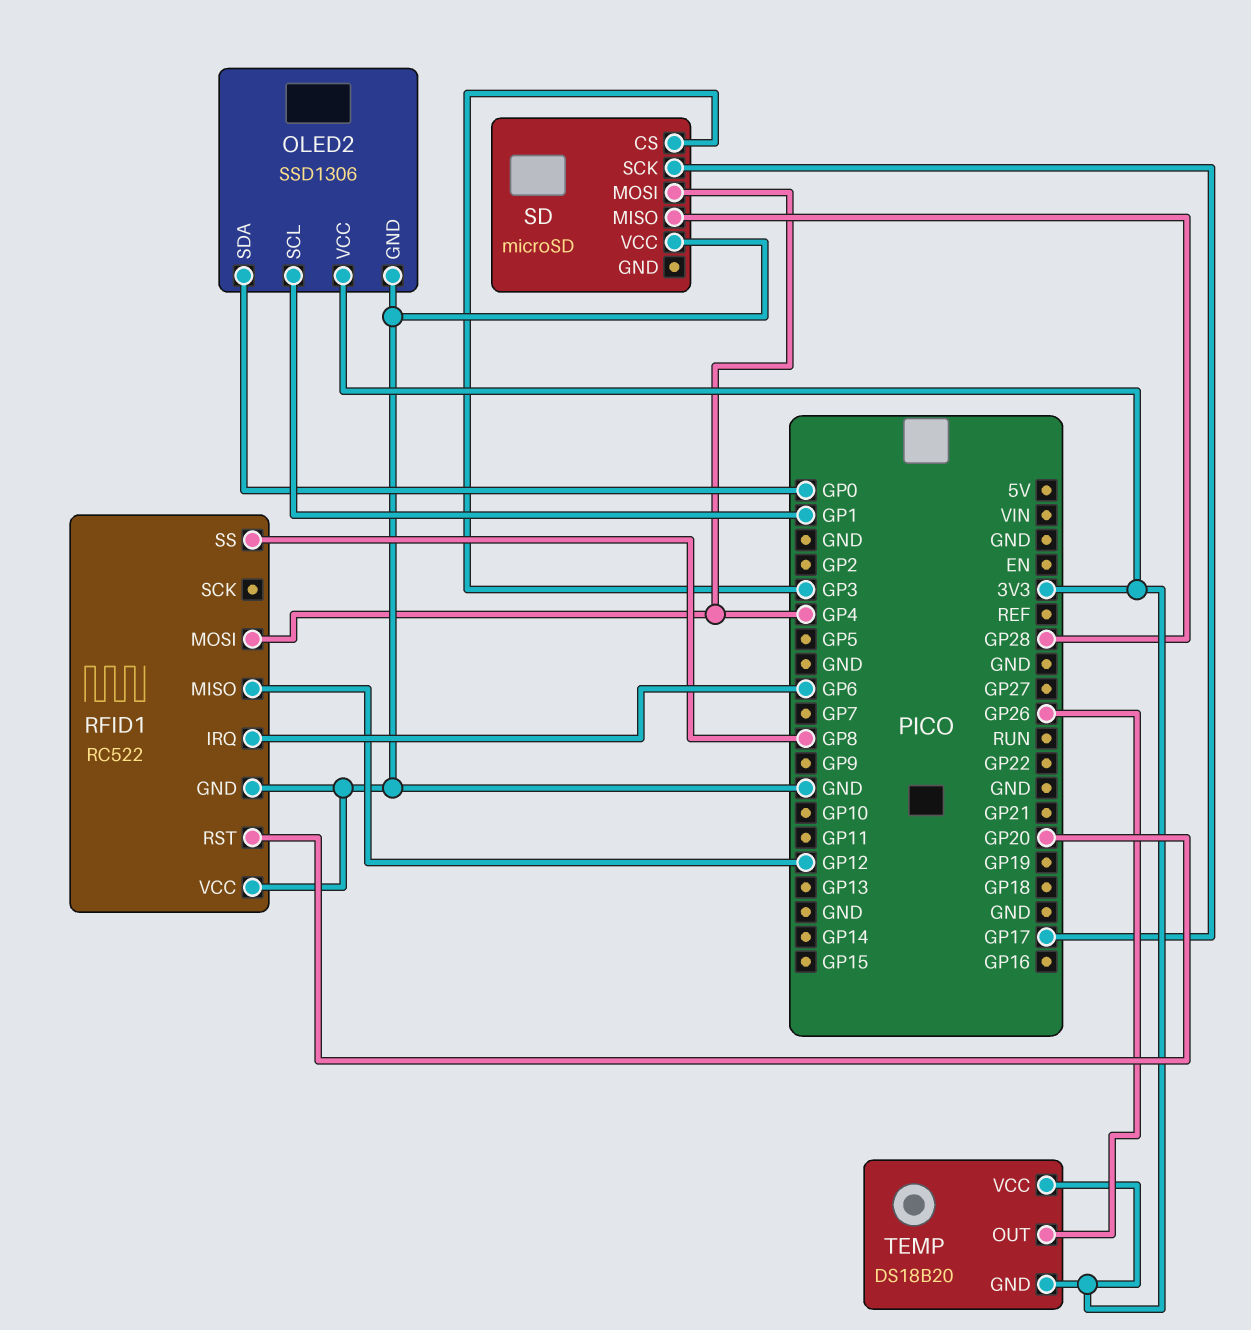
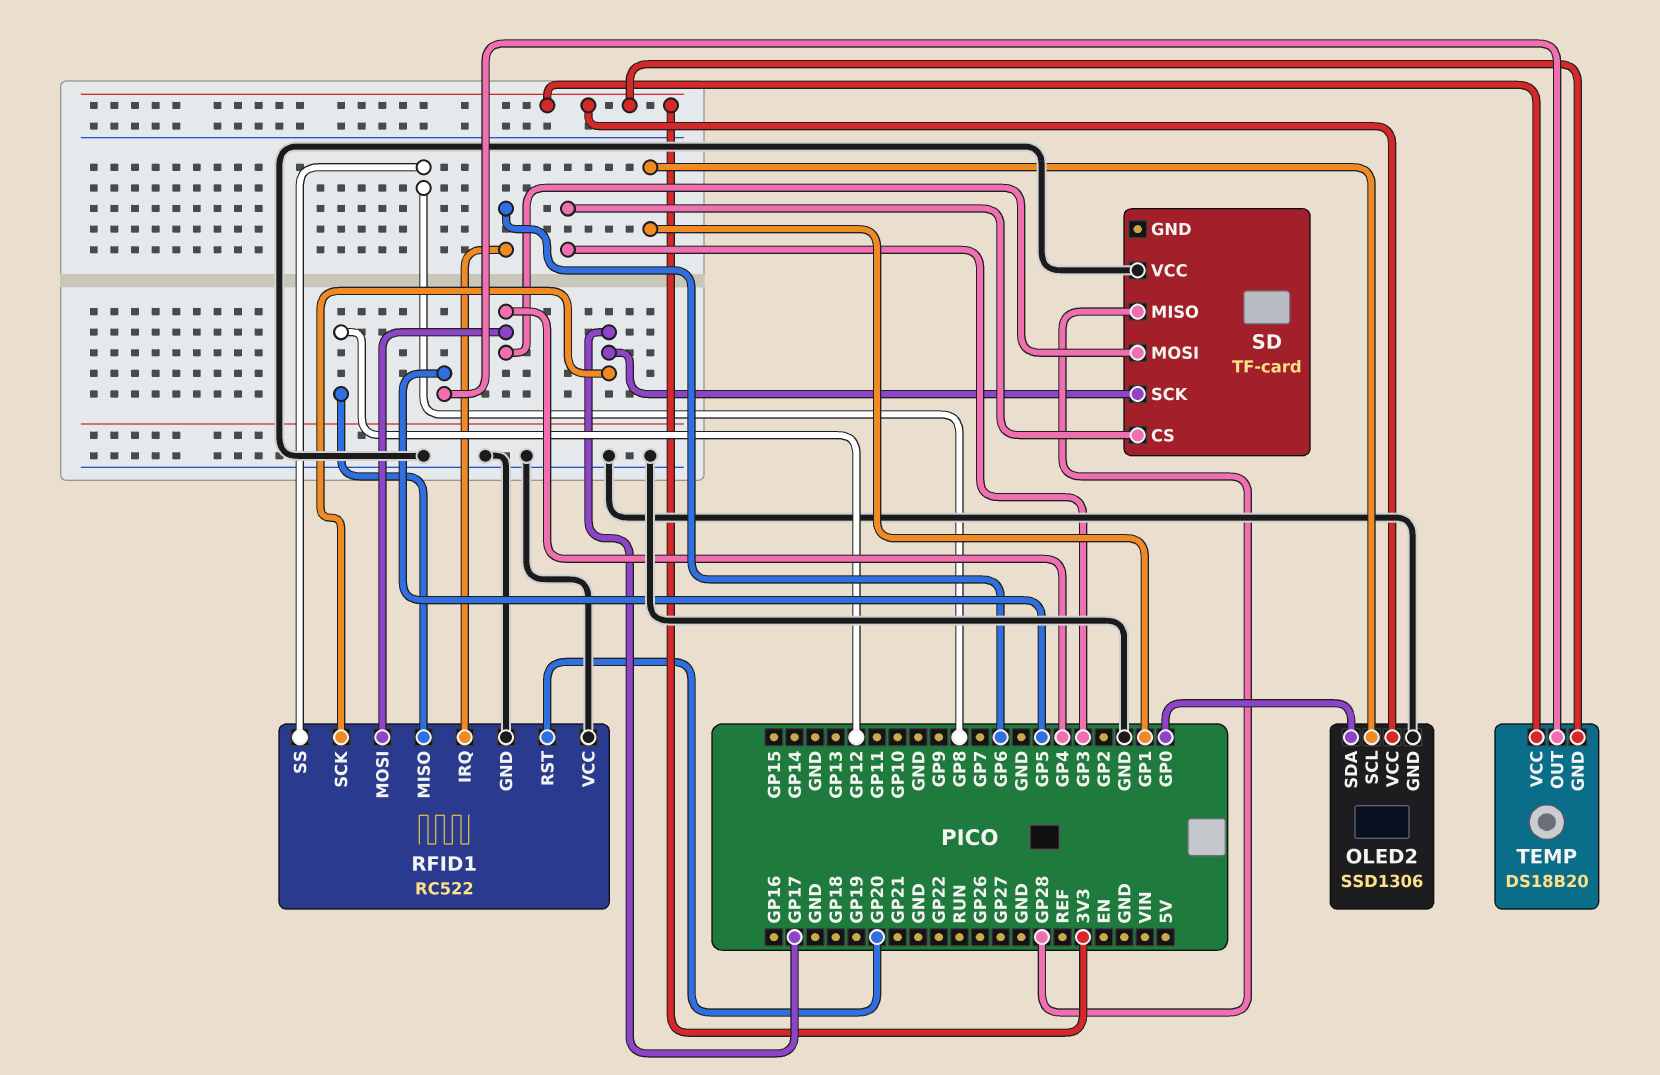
RFID1 pin SCK: none -> GP17
SD: microSD -> TF-card
TEMP pin OUT: GP26 -> GP5

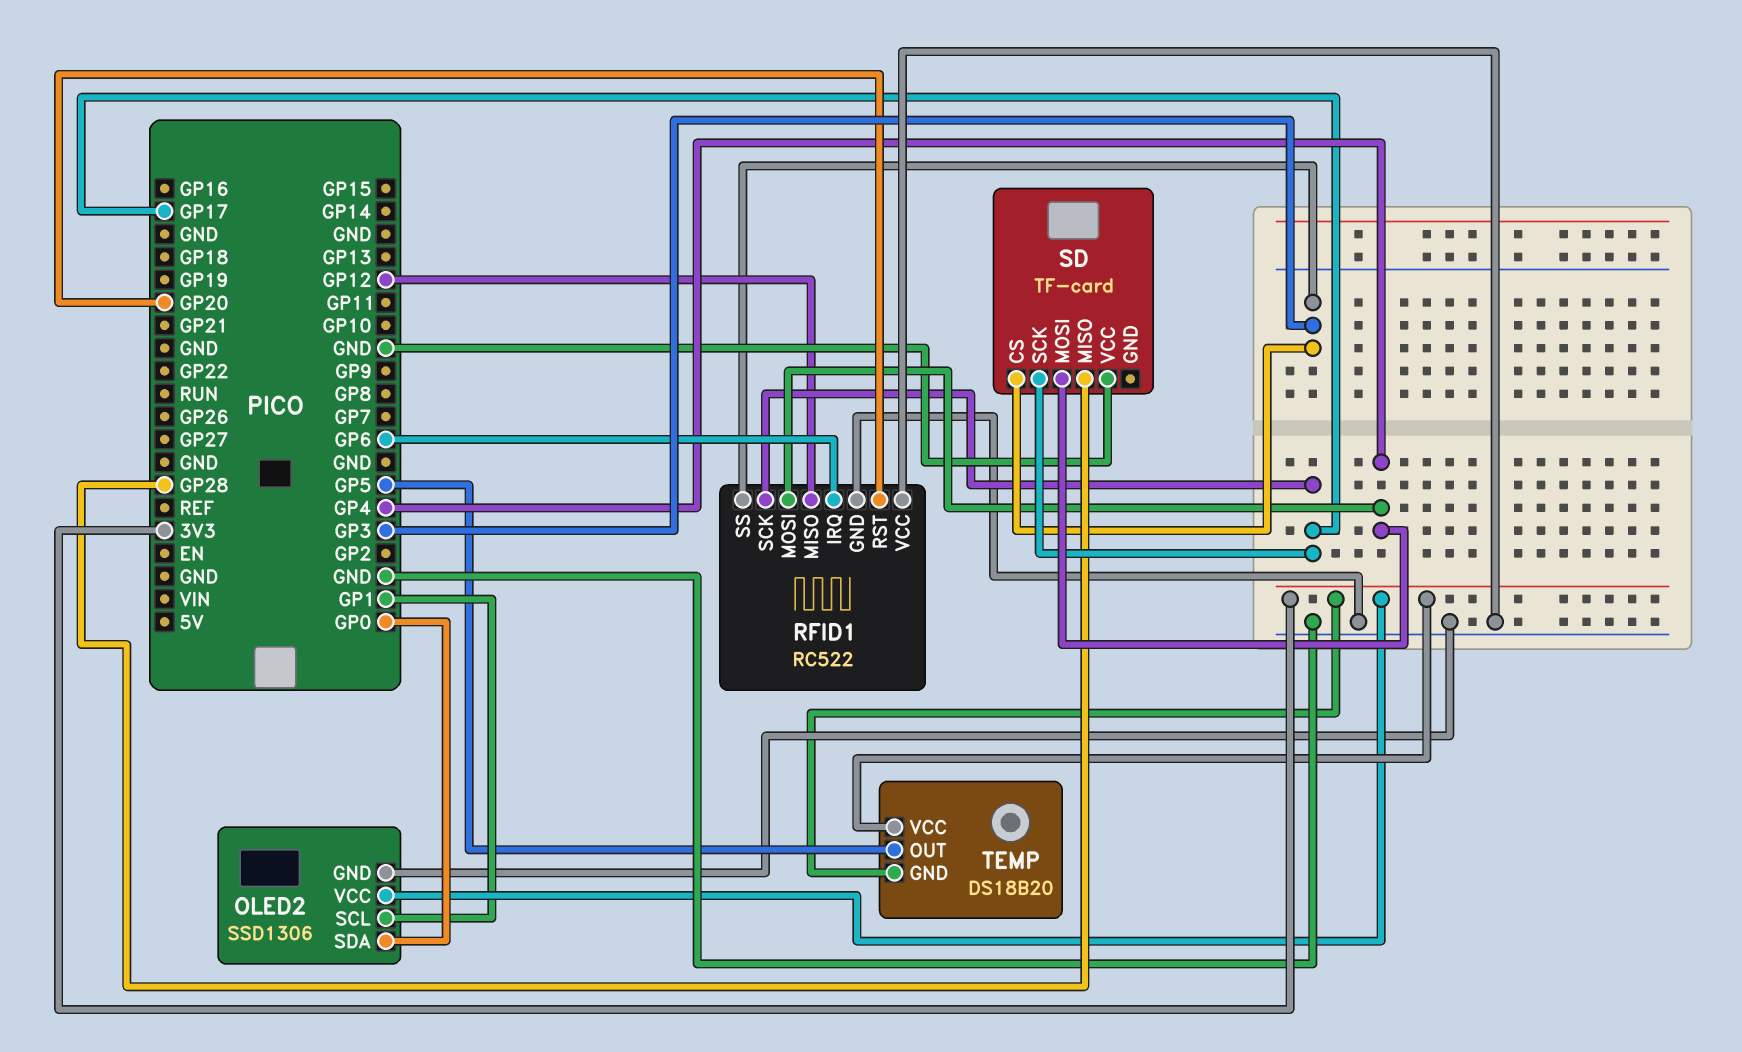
RFID1 pin SS: GP8 -> GP3

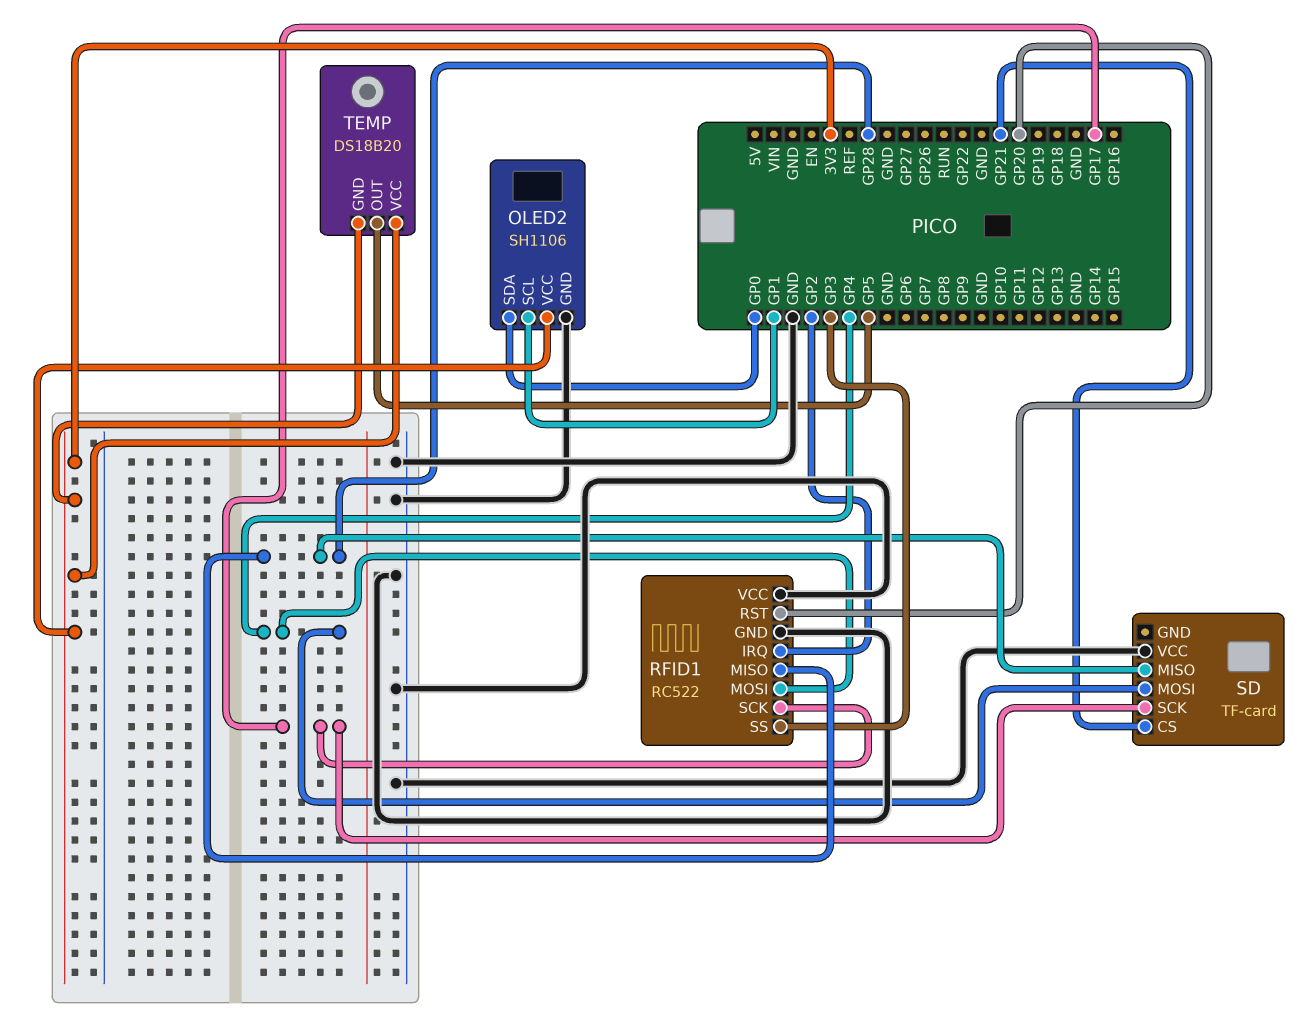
OLED2: SSD1306 -> SH1106
RFID1 pin IRQ: GP6 -> GP2
RFID1 pin MISO: GP12 -> GP28
SD pin CS: GP3 -> GP21

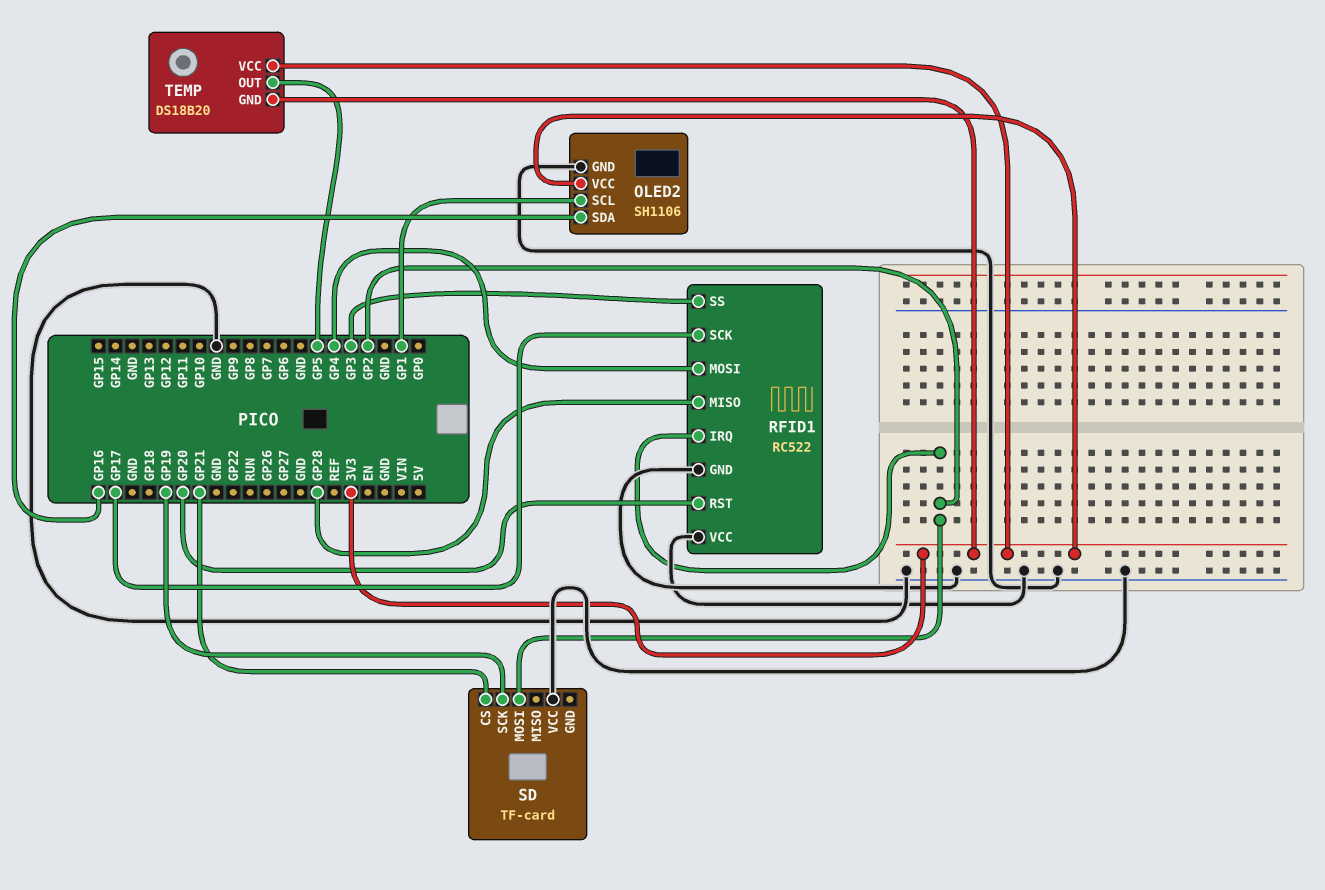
OLED2 pin SDA: GP0 -> GP16
SD pin MISO: GP28 -> none
SD pin MOSI: GP4 -> GP2
SD pin SCK: GP17 -> GP19

